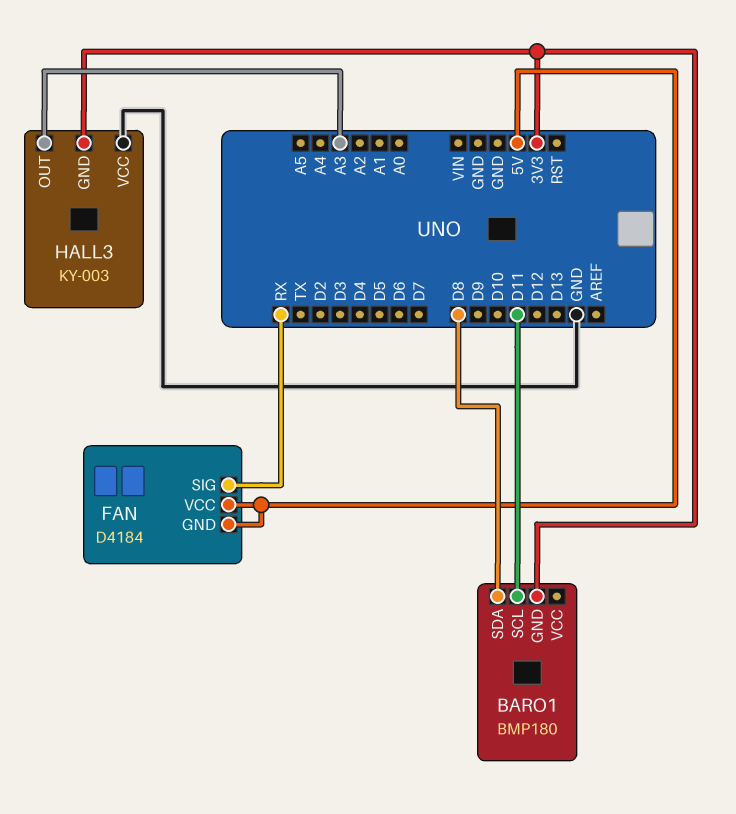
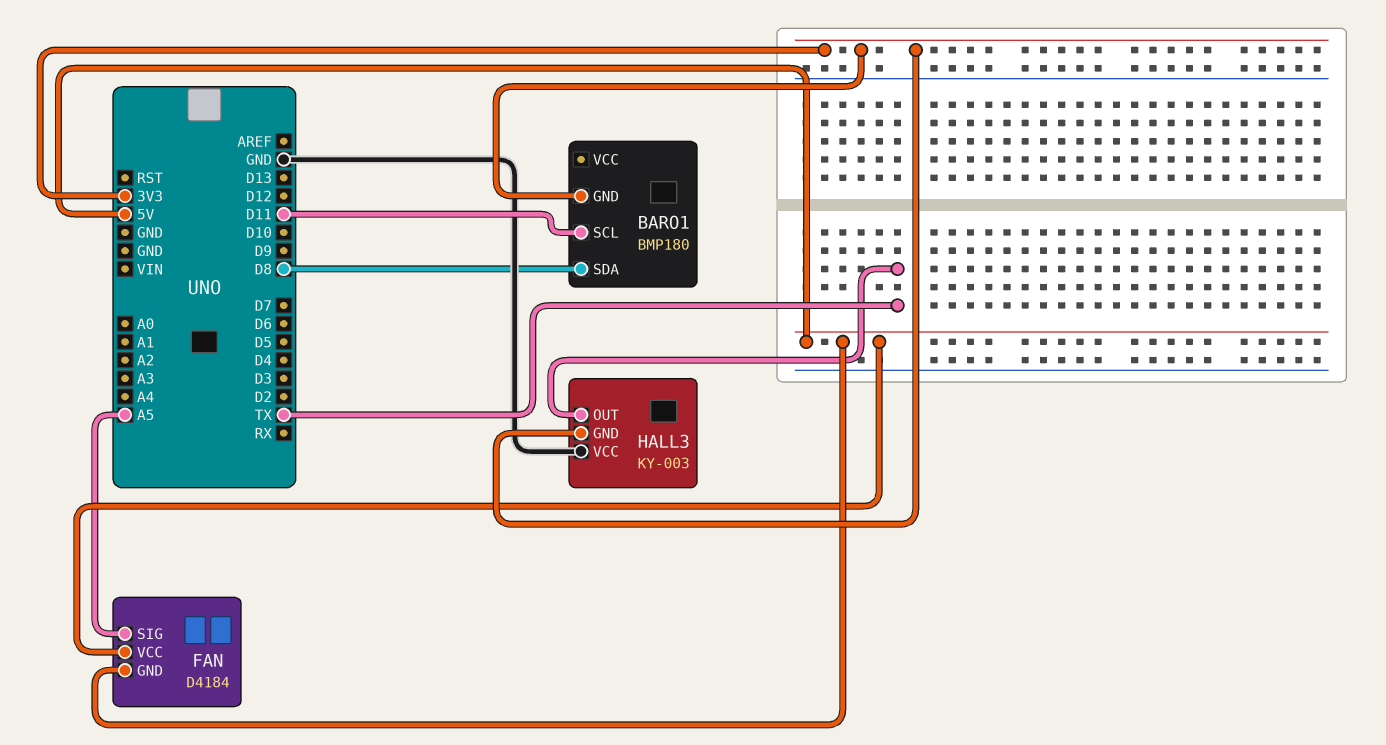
FAN pin SIG: RX -> A5
HALL3 pin OUT: A3 -> TX

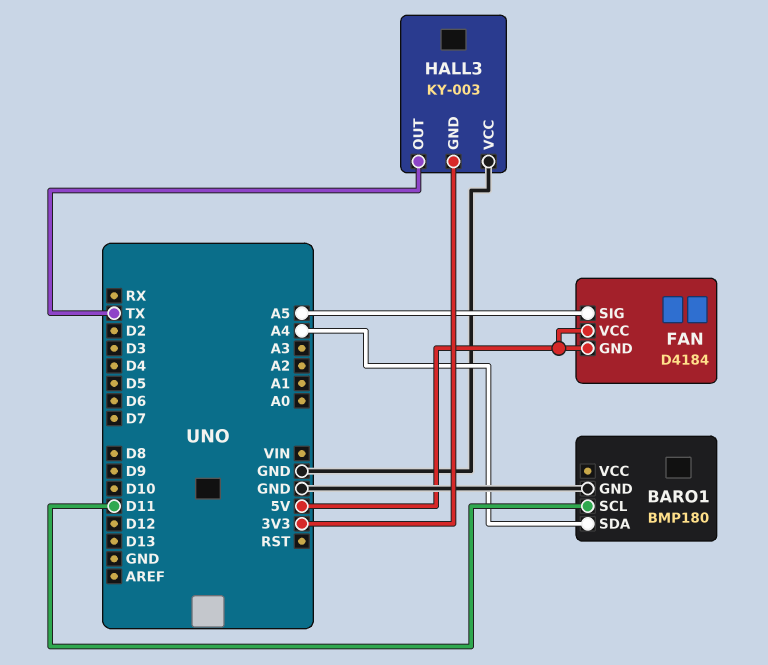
BARO1 pin GND: 3V3 -> GND
BARO1 pin SDA: D8 -> A4

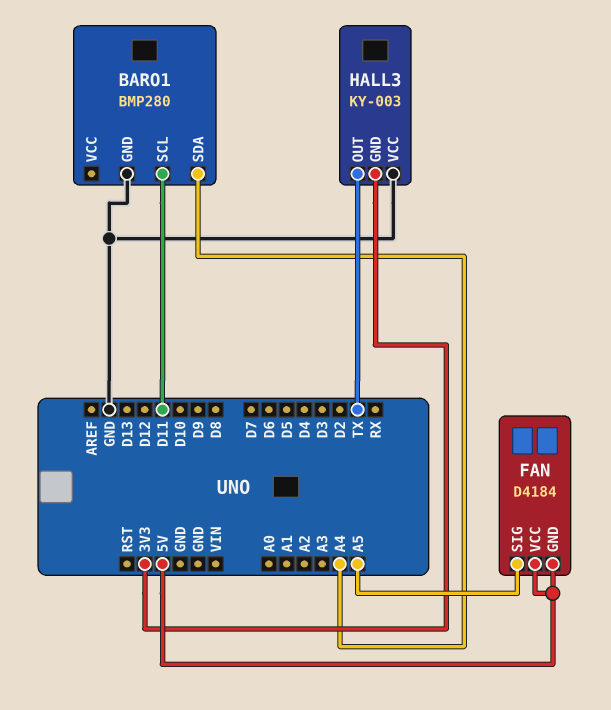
BARO1: BMP180 -> BMP280

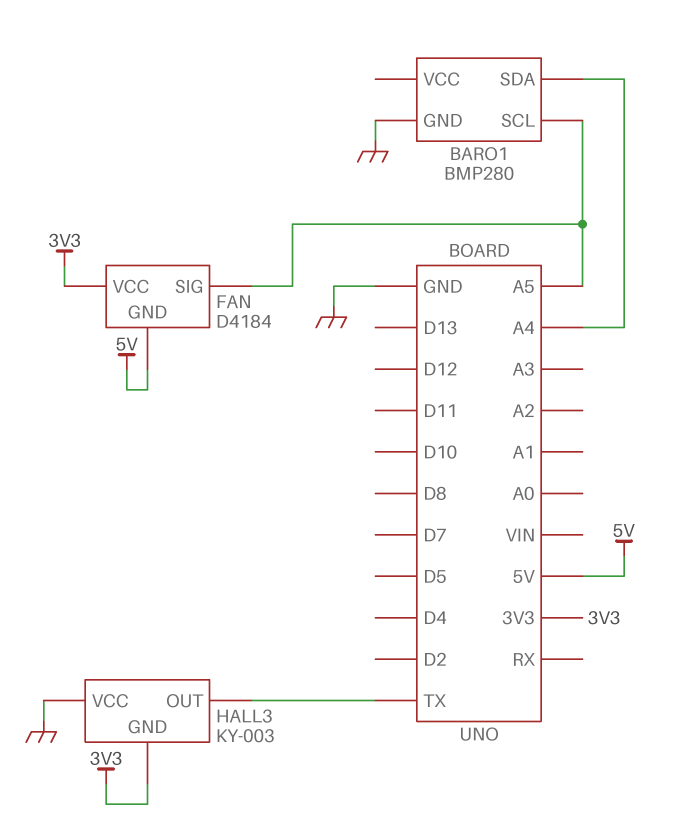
BARO1 pin SCL: D11 -> A5
FAN pin VCC: 5V -> 3V3

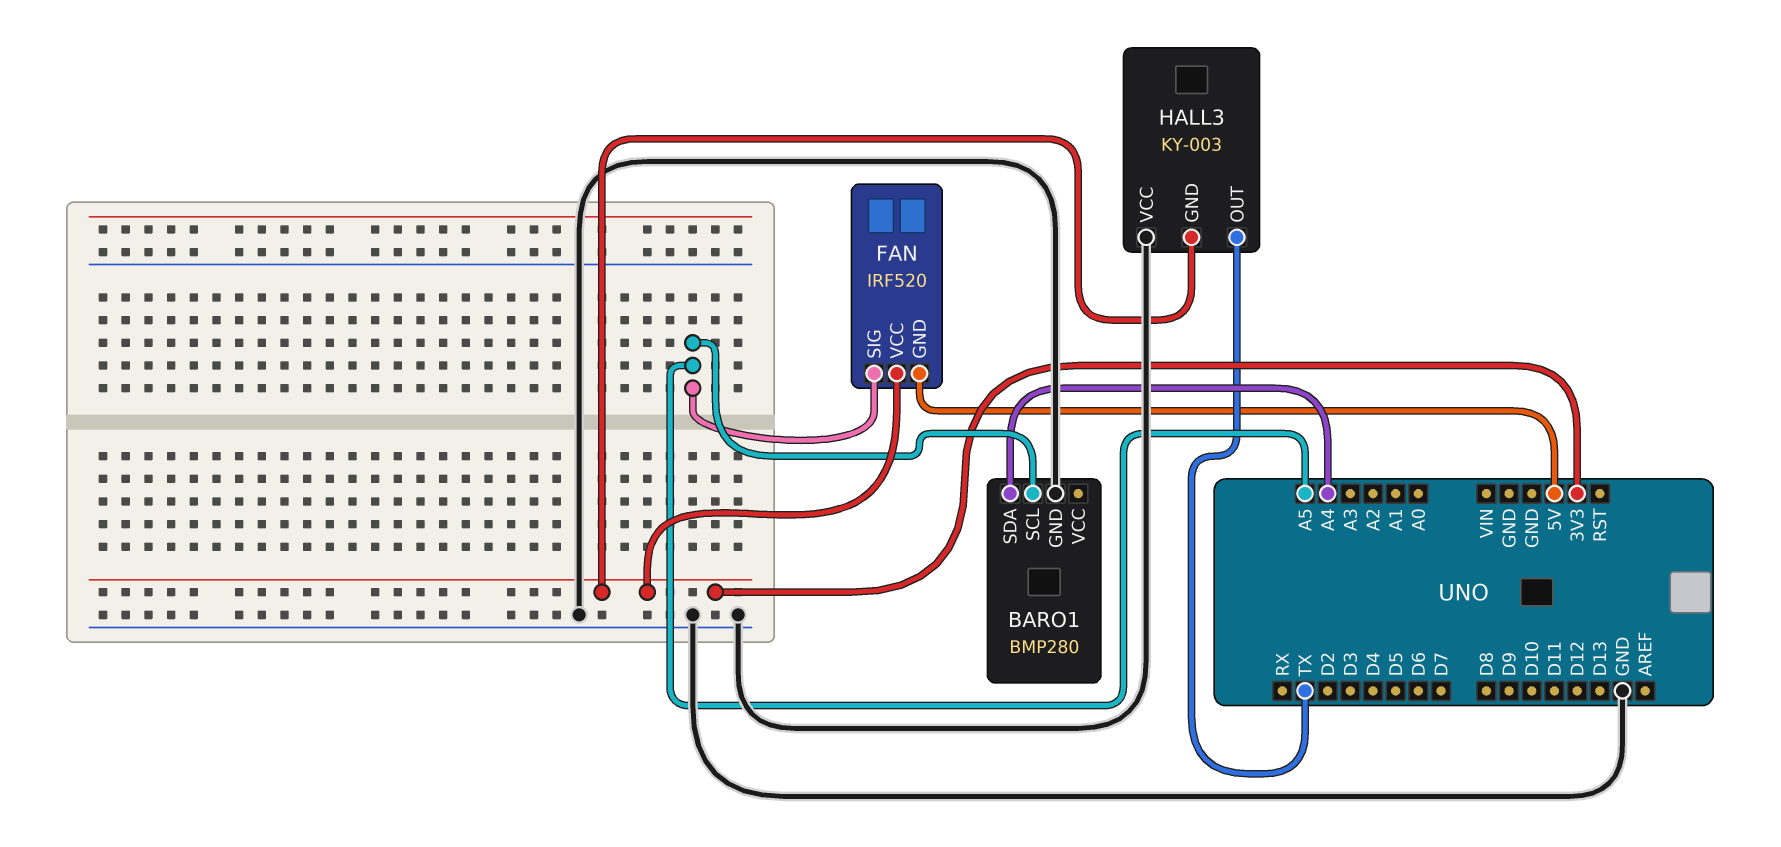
FAN: D4184 -> IRF520

